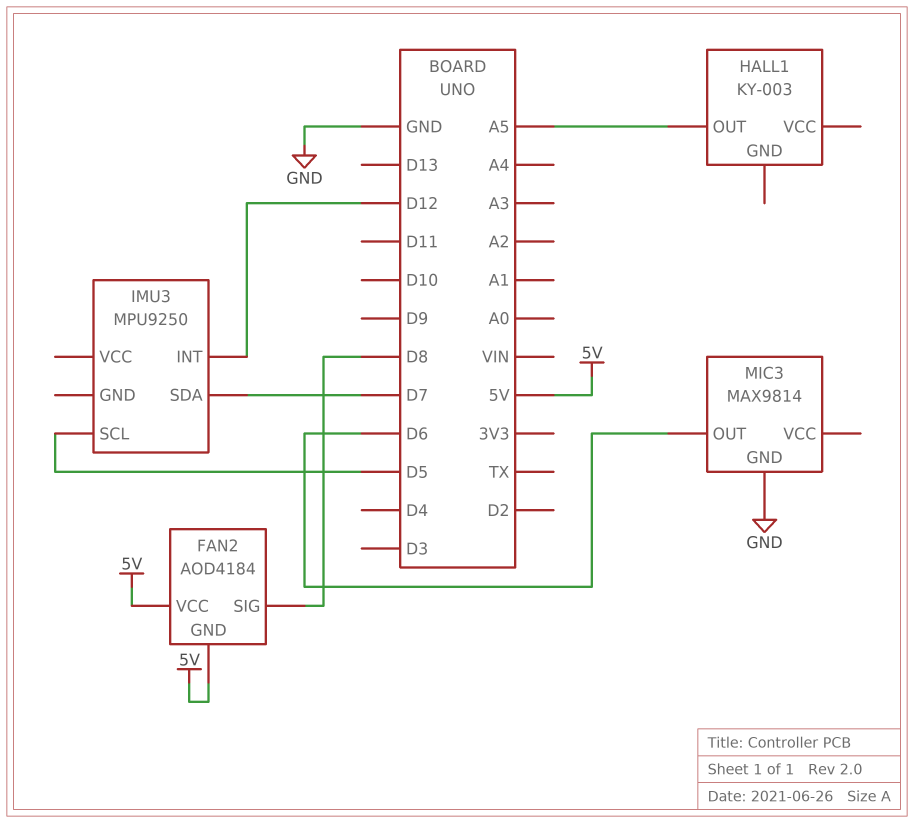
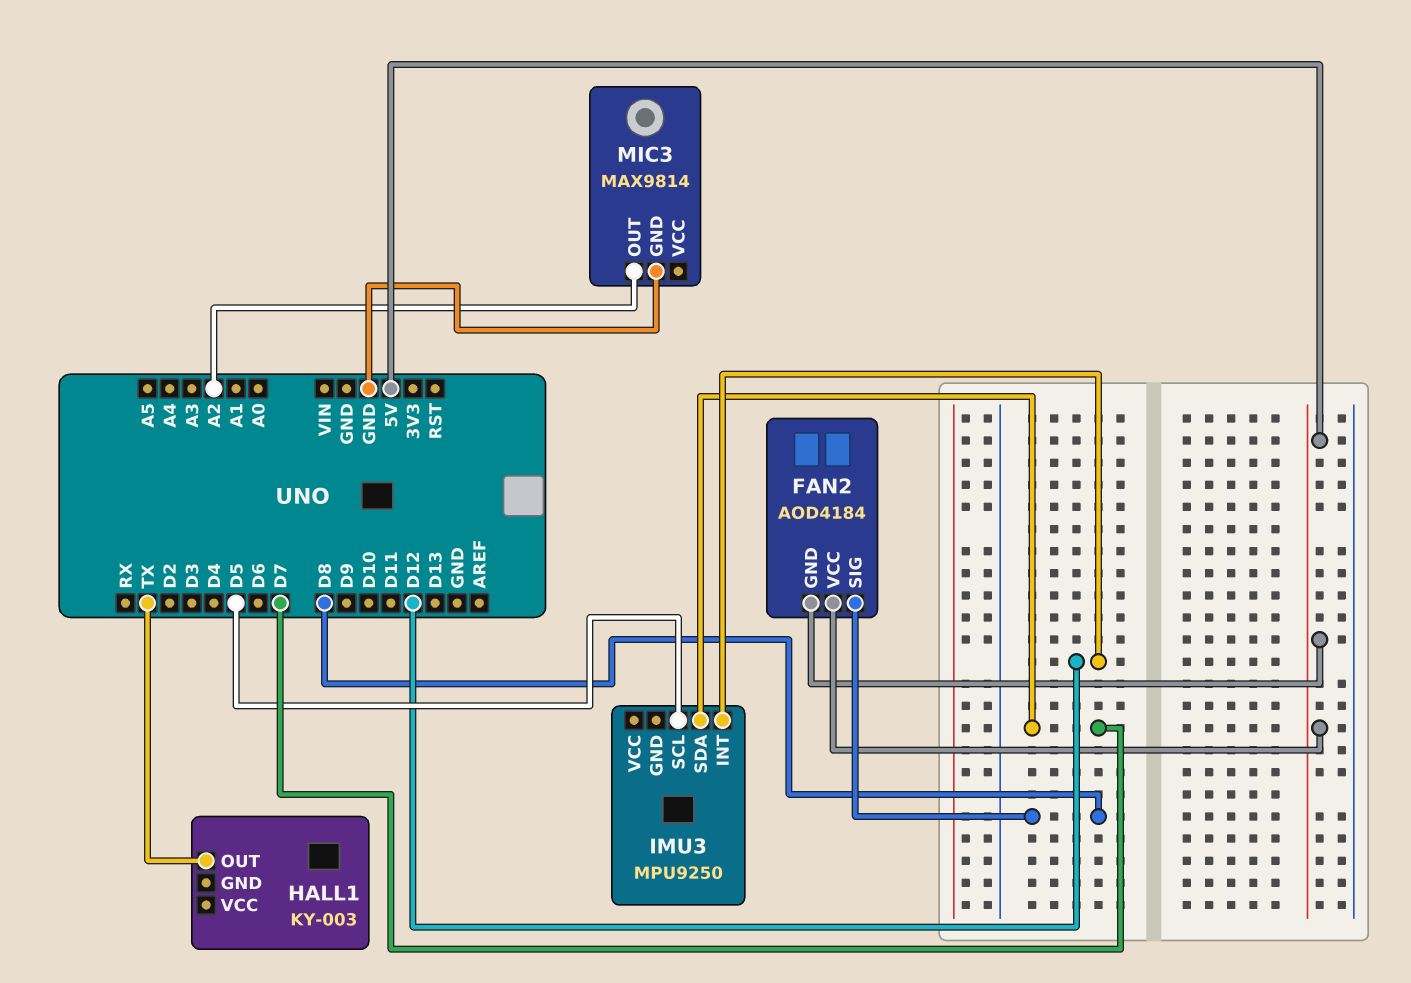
HALL1 pin OUT: A5 -> TX
MIC3 pin OUT: D6 -> A2

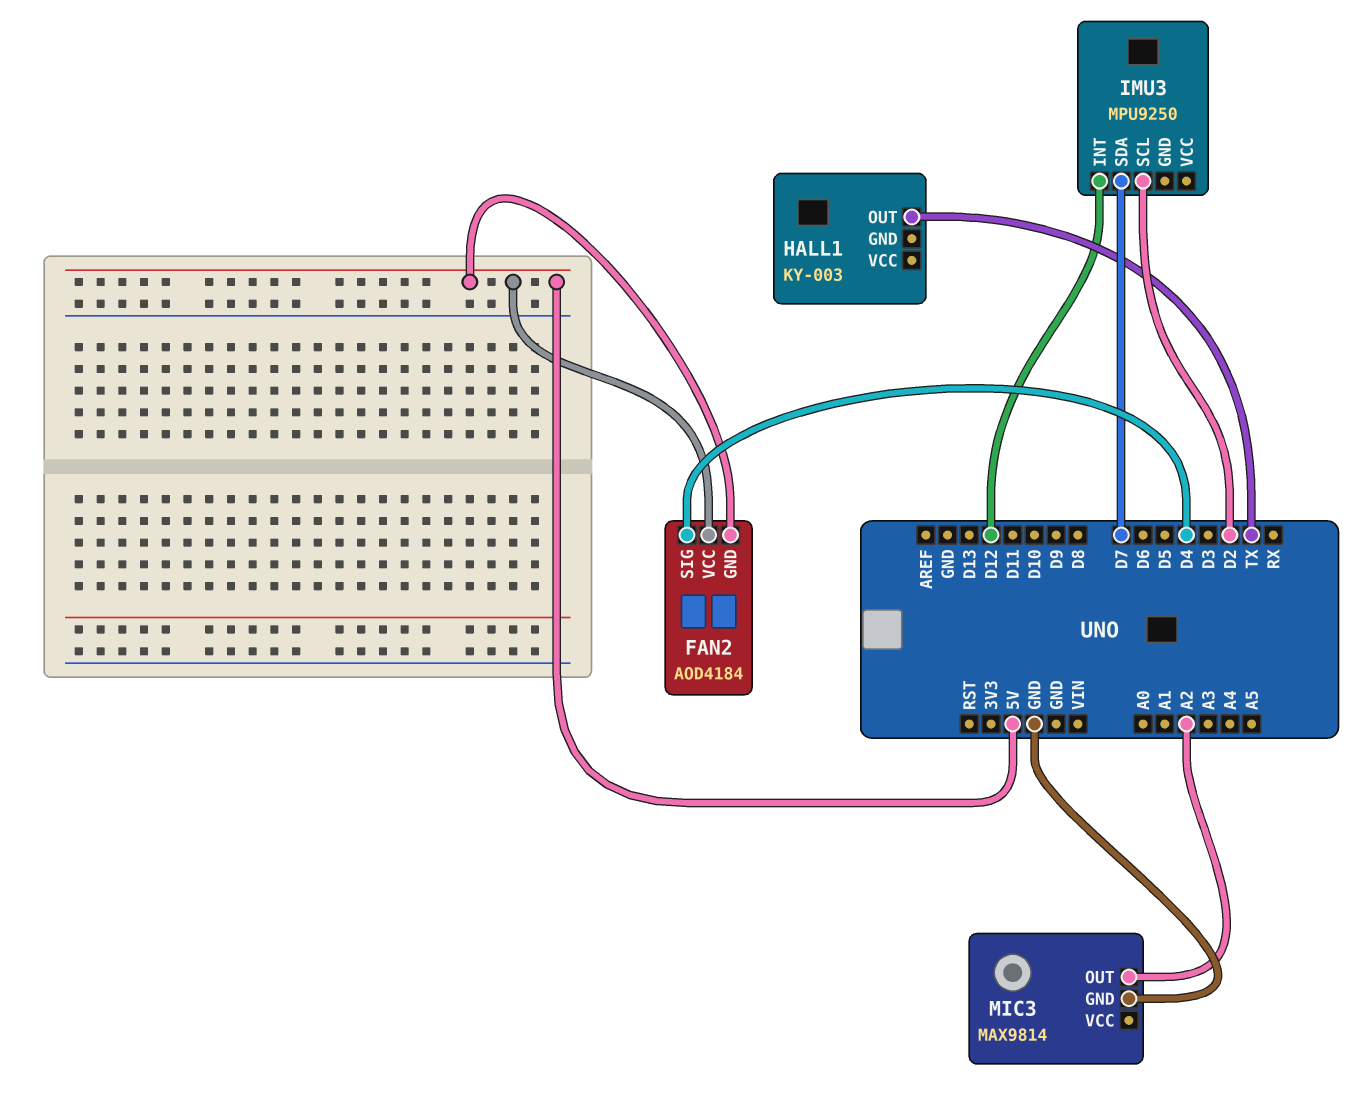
FAN2 pin SIG: D8 -> D4
IMU3 pin SCL: D5 -> D2

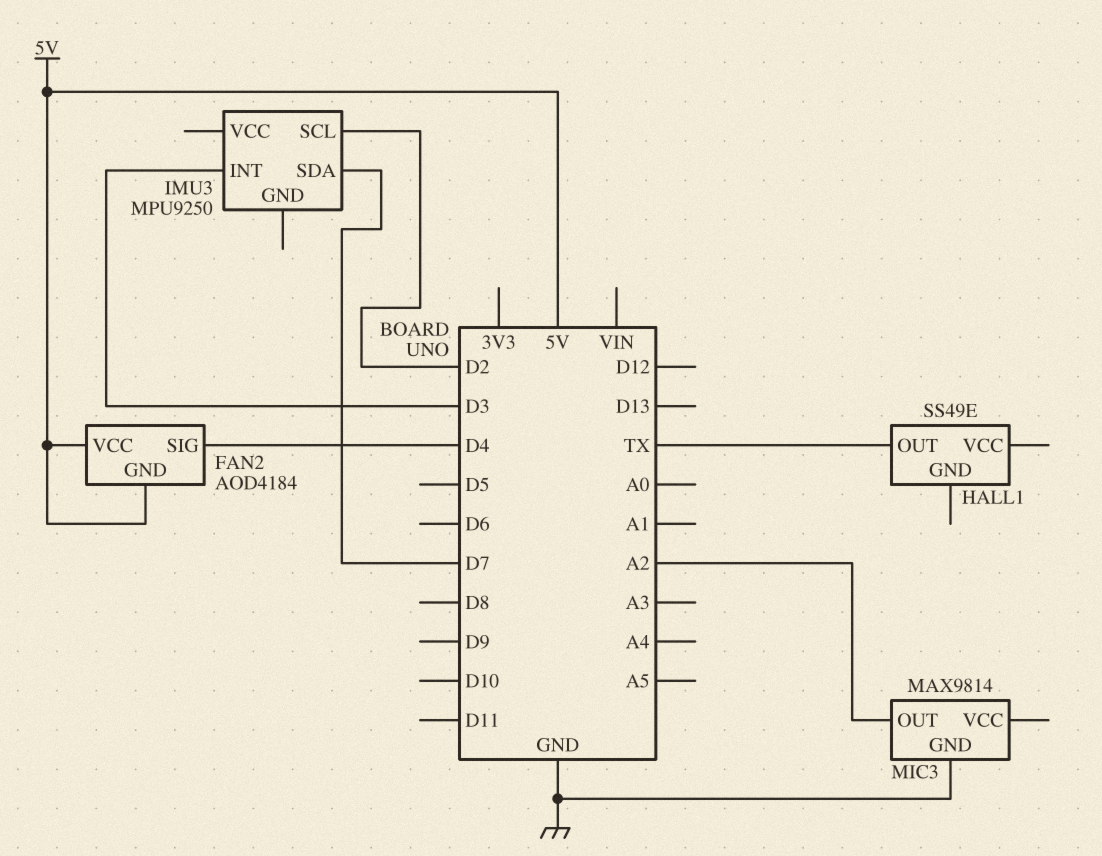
HALL1: KY-003 -> SS49E
IMU3 pin INT: D12 -> D3

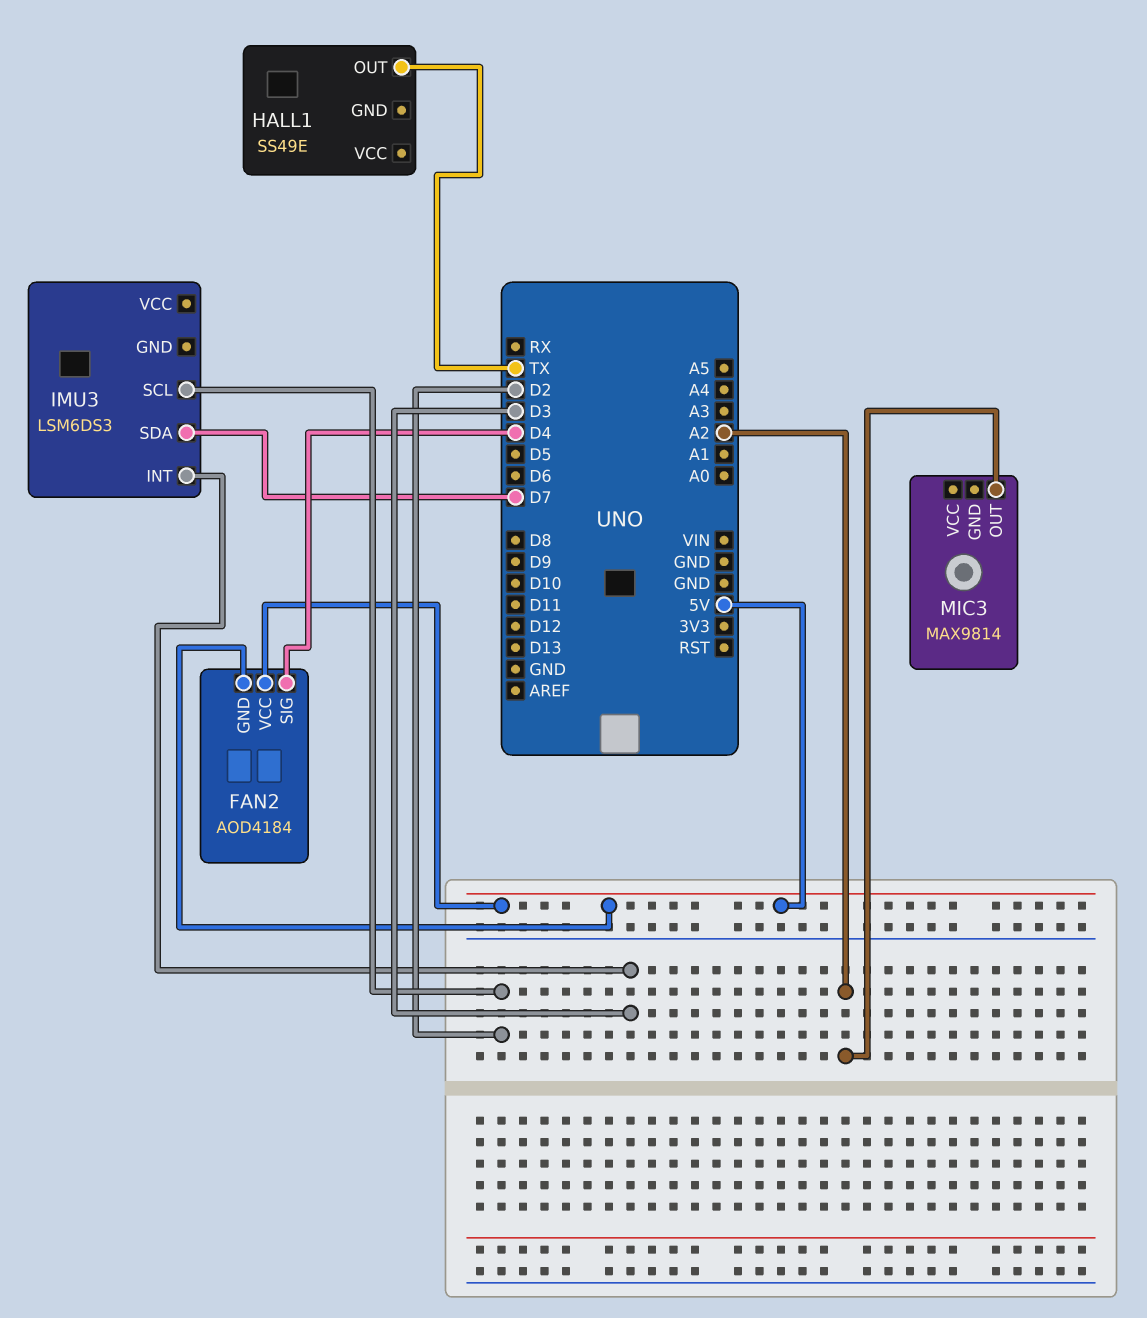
IMU3: MPU9250 -> LSM6DS3
MIC3 pin GND: GND -> none

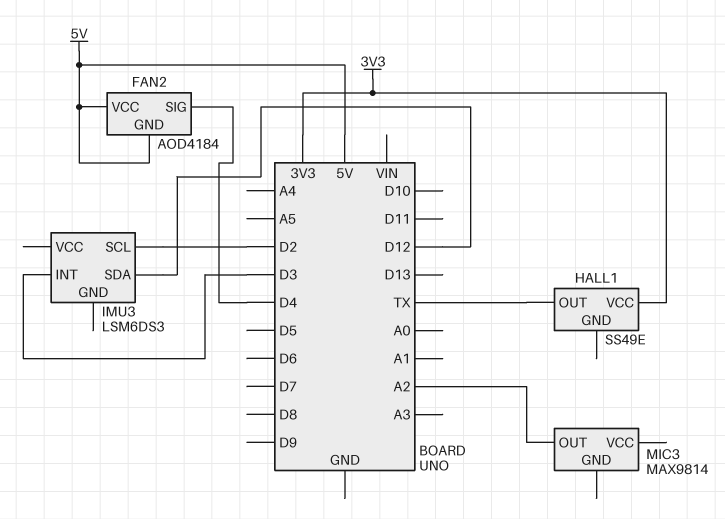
HALL1 pin VCC: none -> 3V3
IMU3 pin SDA: D7 -> D12

